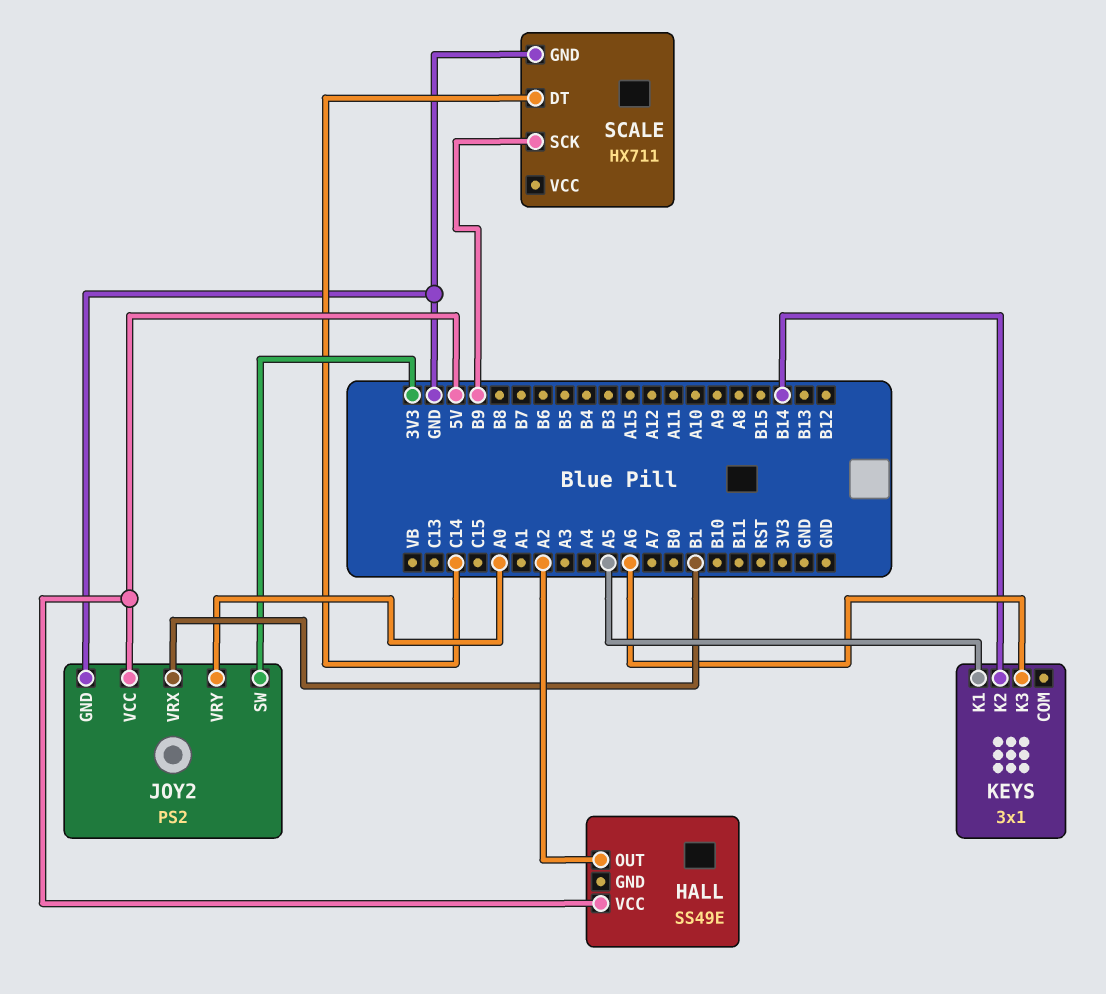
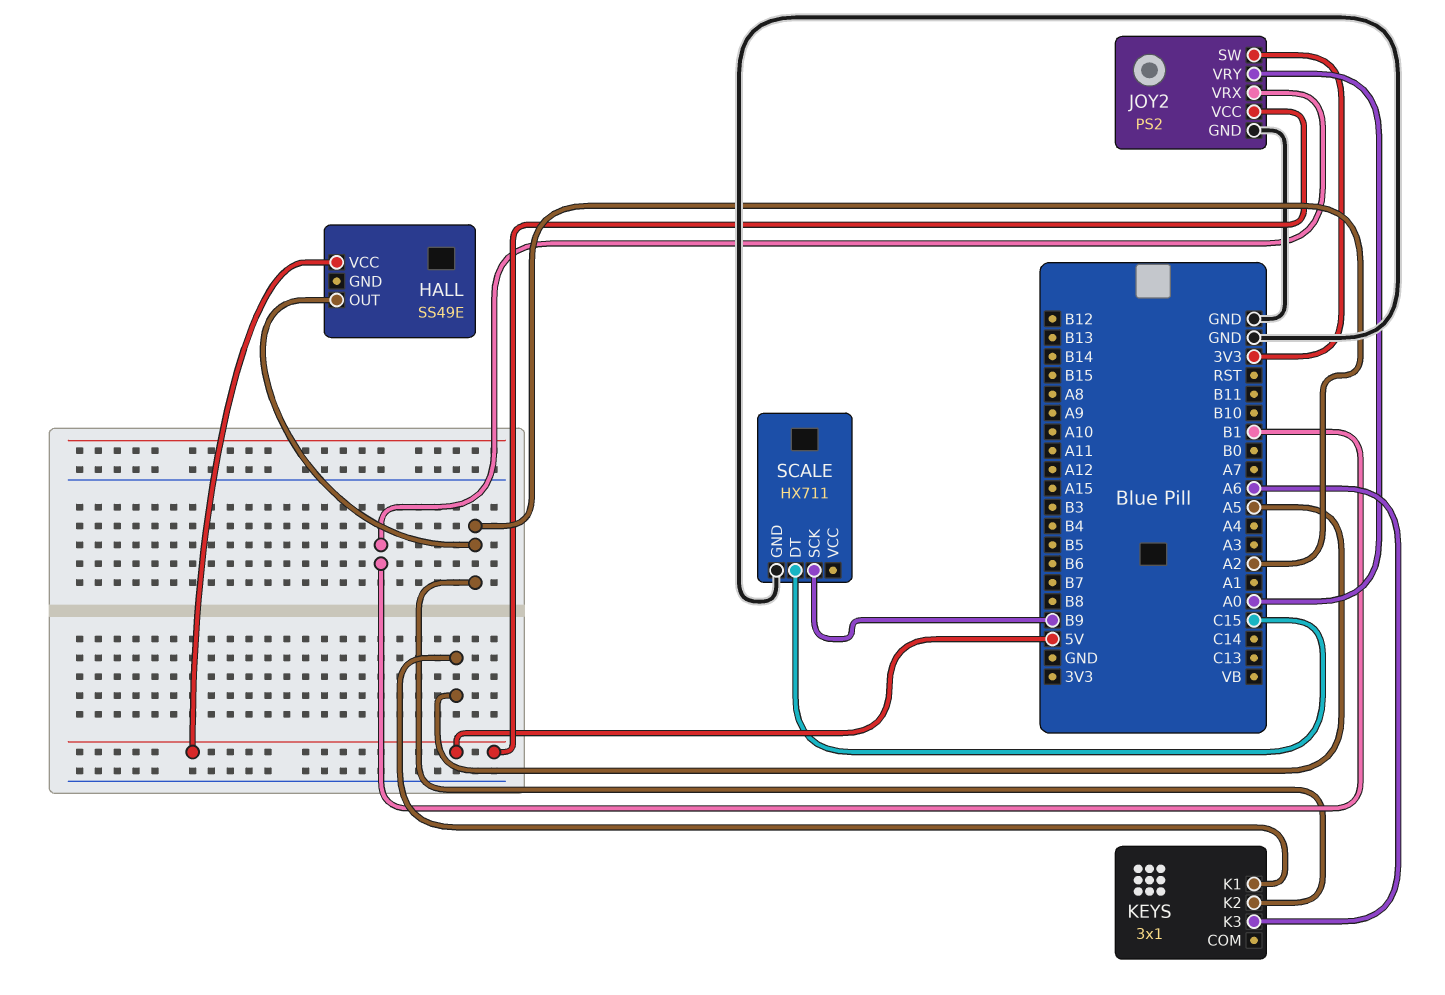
KEYS pin K2: B14 -> A2
SCALE pin DT: C14 -> C15

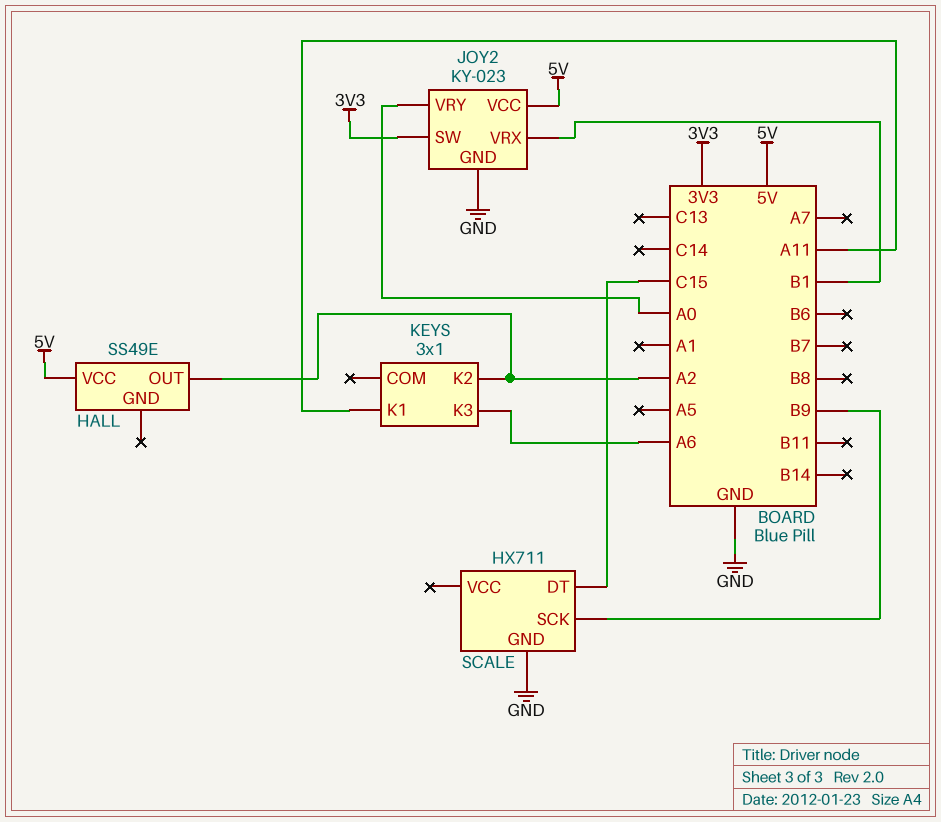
JOY2: PS2 -> KY-023
KEYS pin K1: A5 -> A11

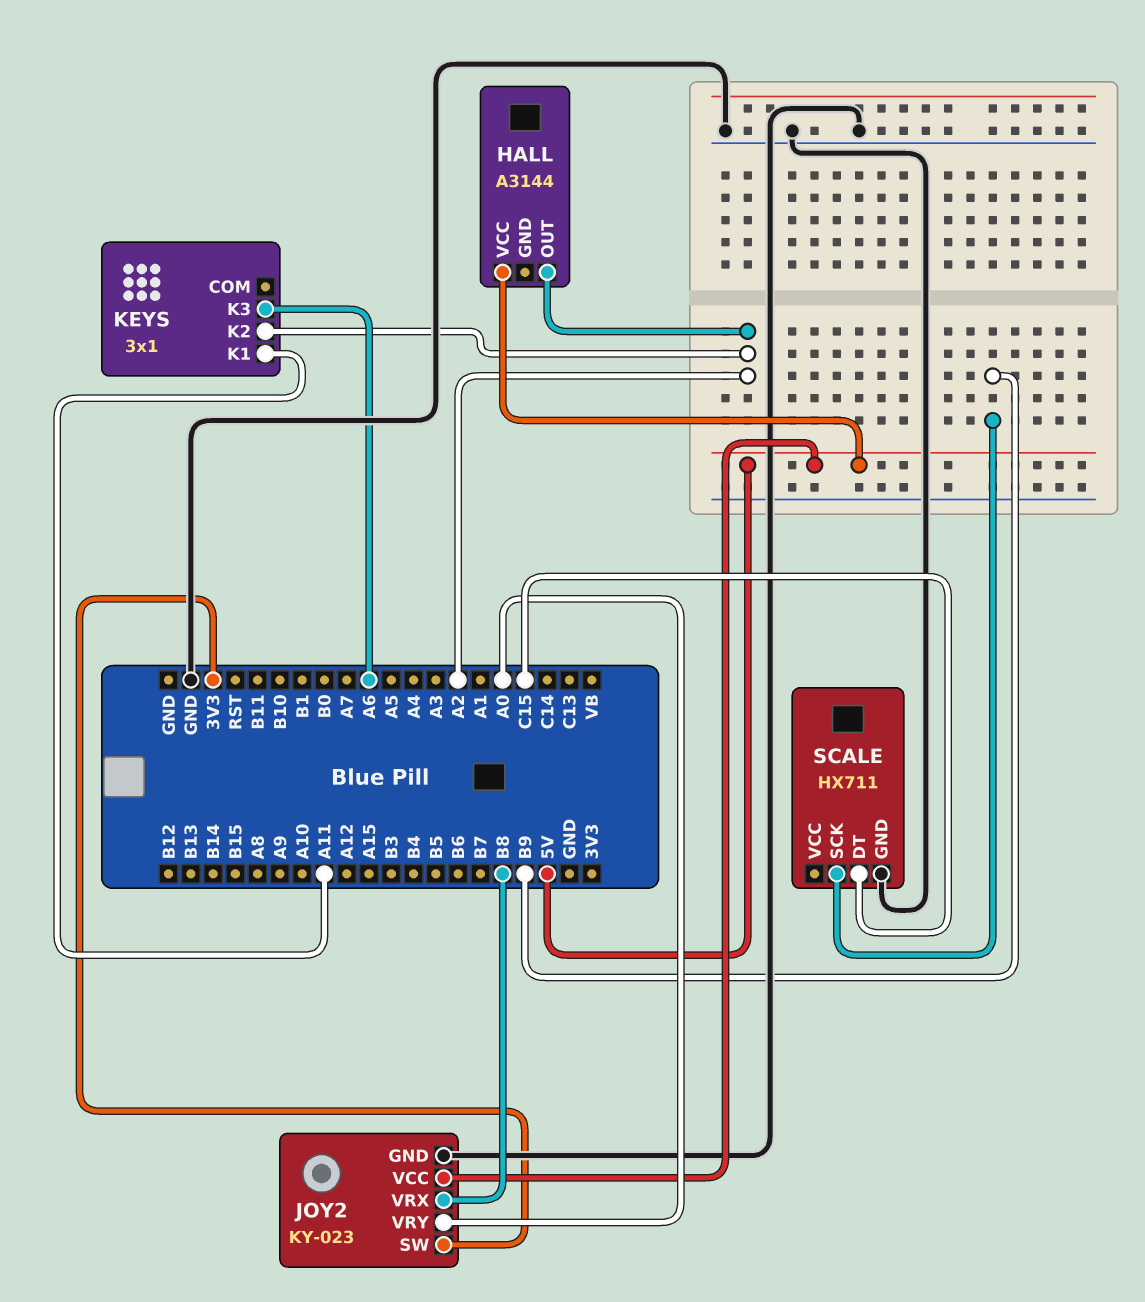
HALL: SS49E -> A3144
JOY2 pin VRX: B1 -> B8

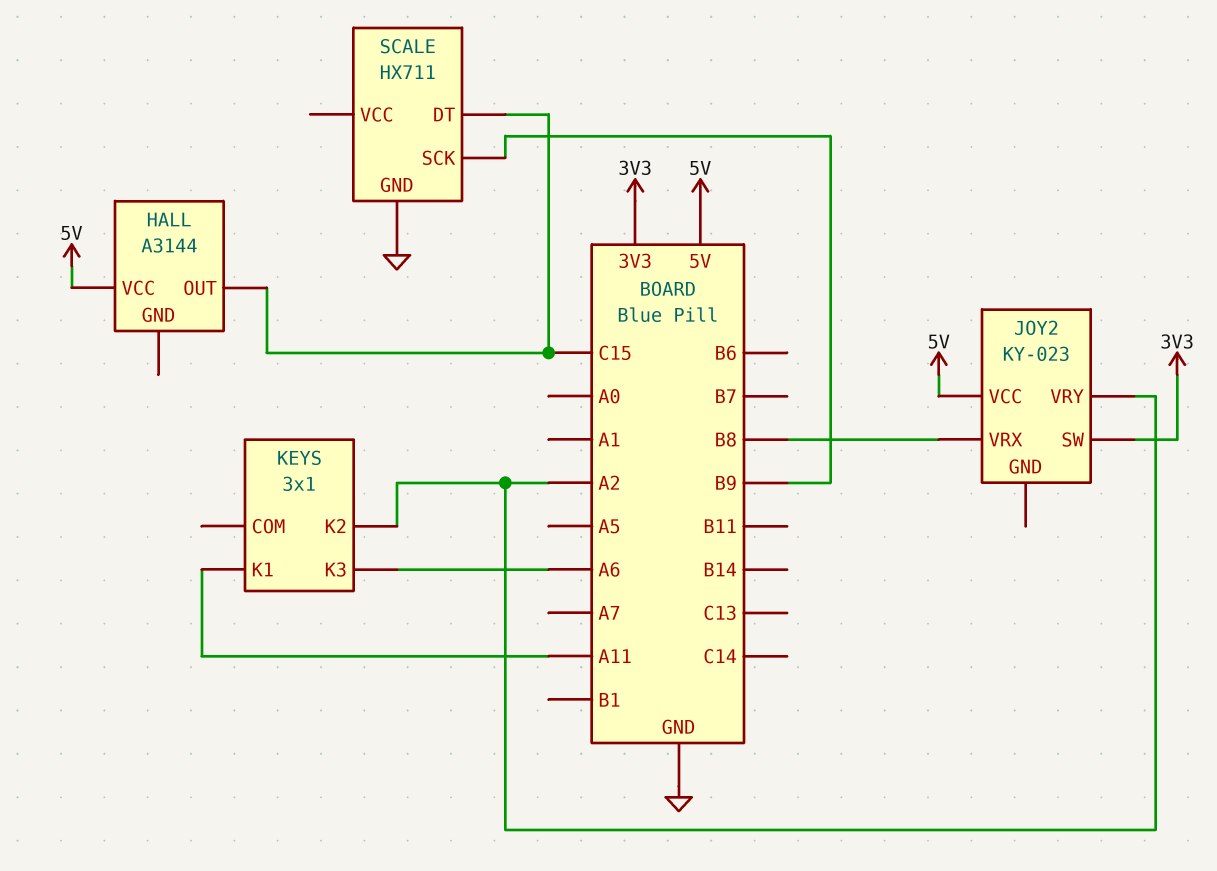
HALL pin OUT: A2 -> C15
JOY2 pin GND: GND -> none
JOY2 pin VRY: A0 -> A2

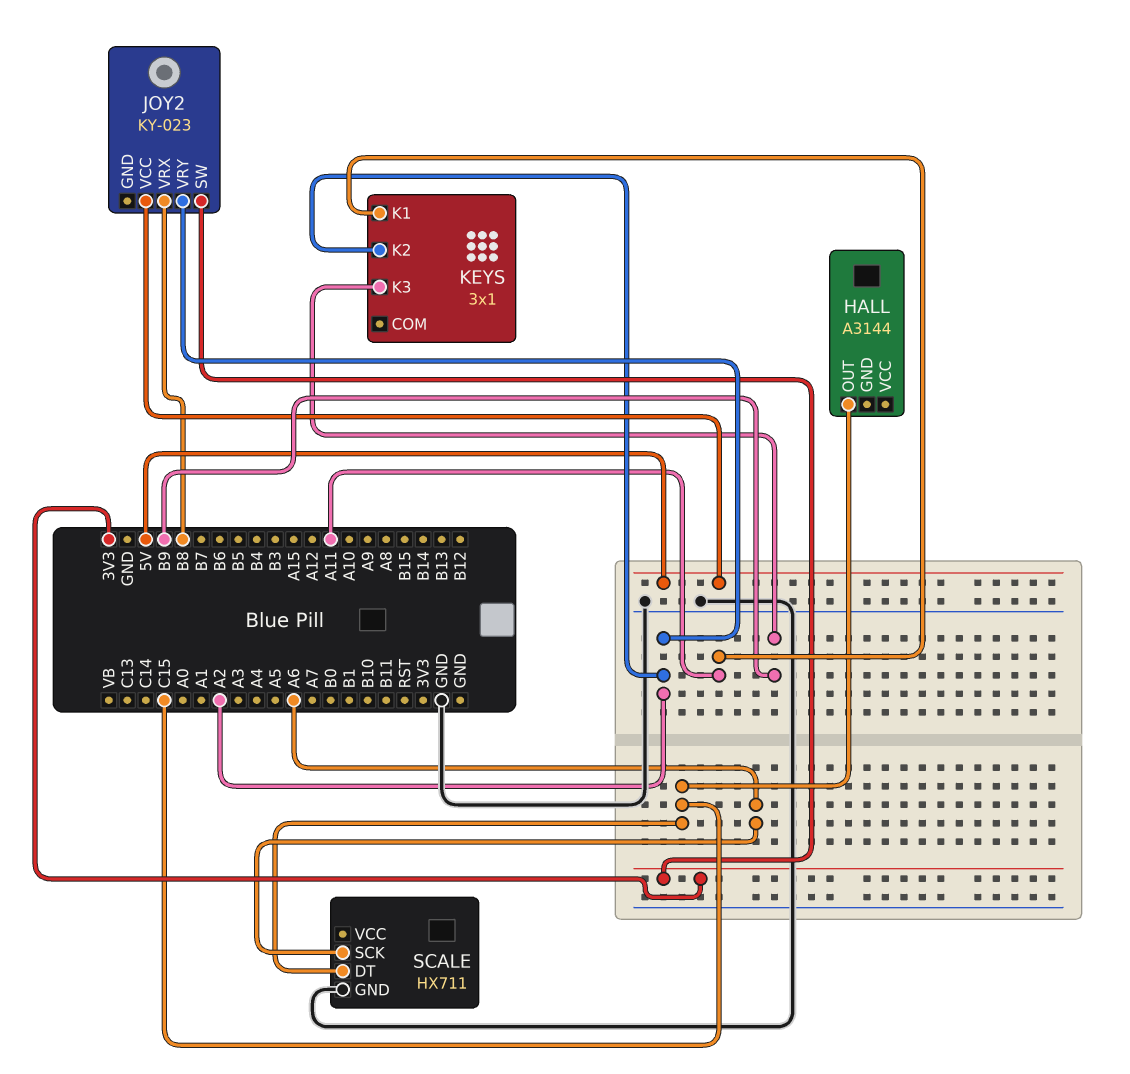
HALL pin VCC: 5V -> none
KEYS pin K3: A6 -> B9
SCALE pin SCK: B9 -> A6

